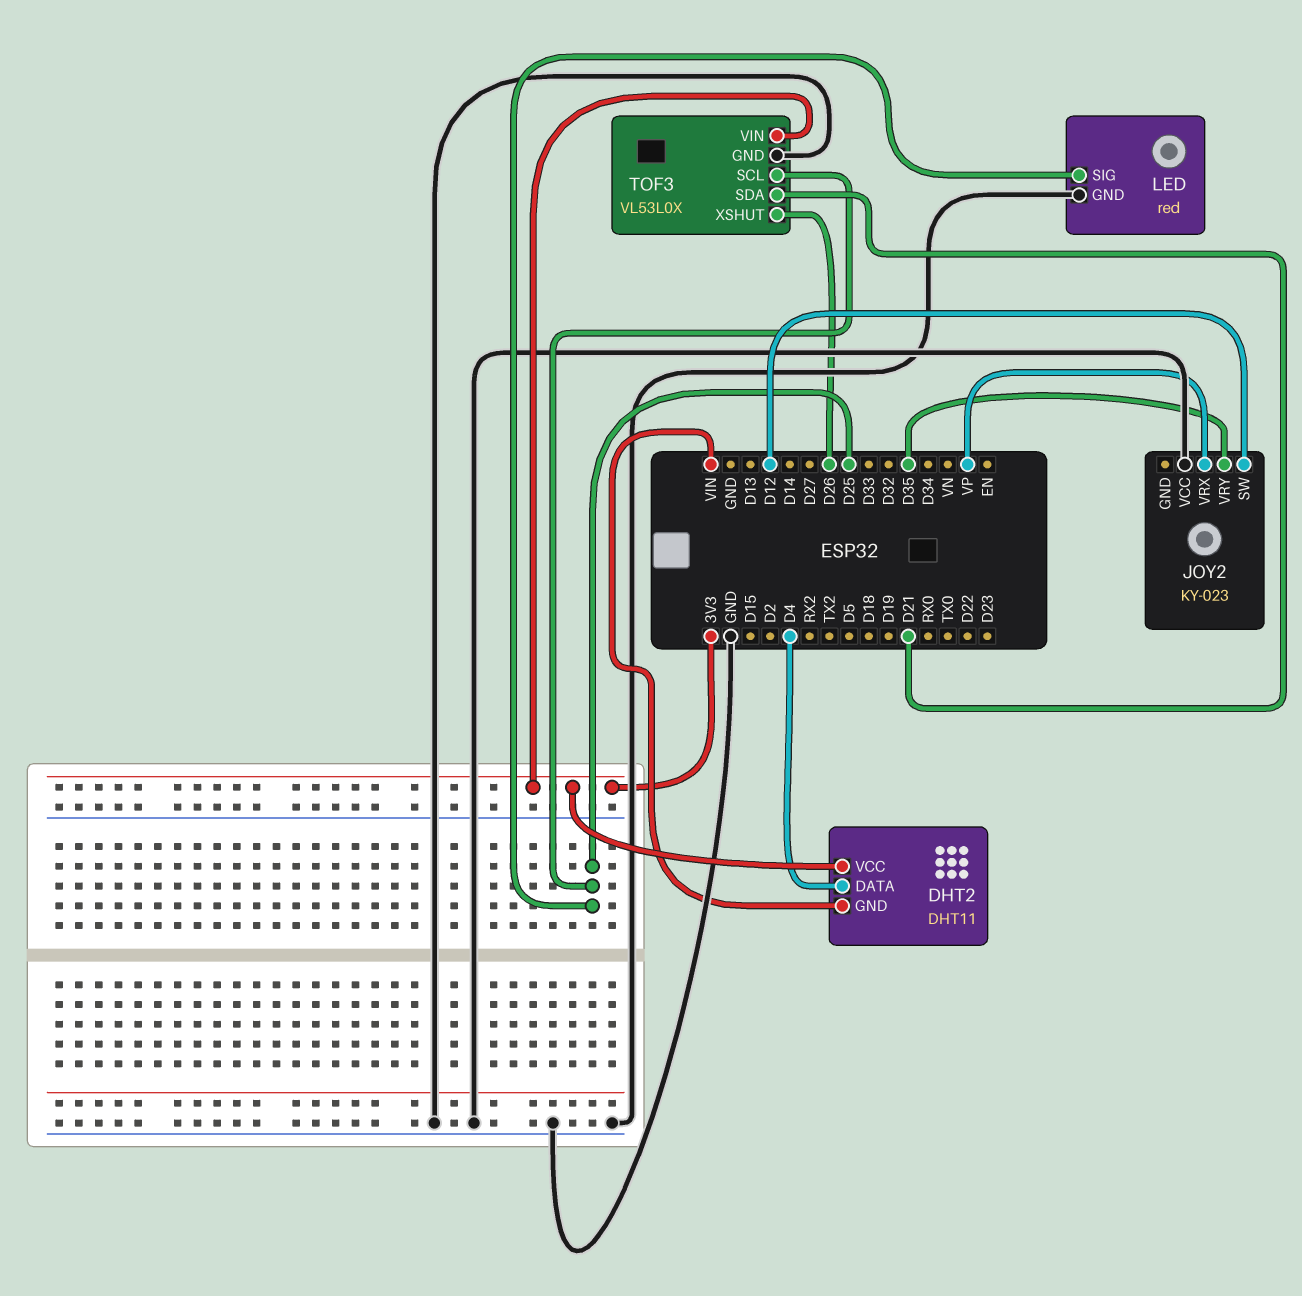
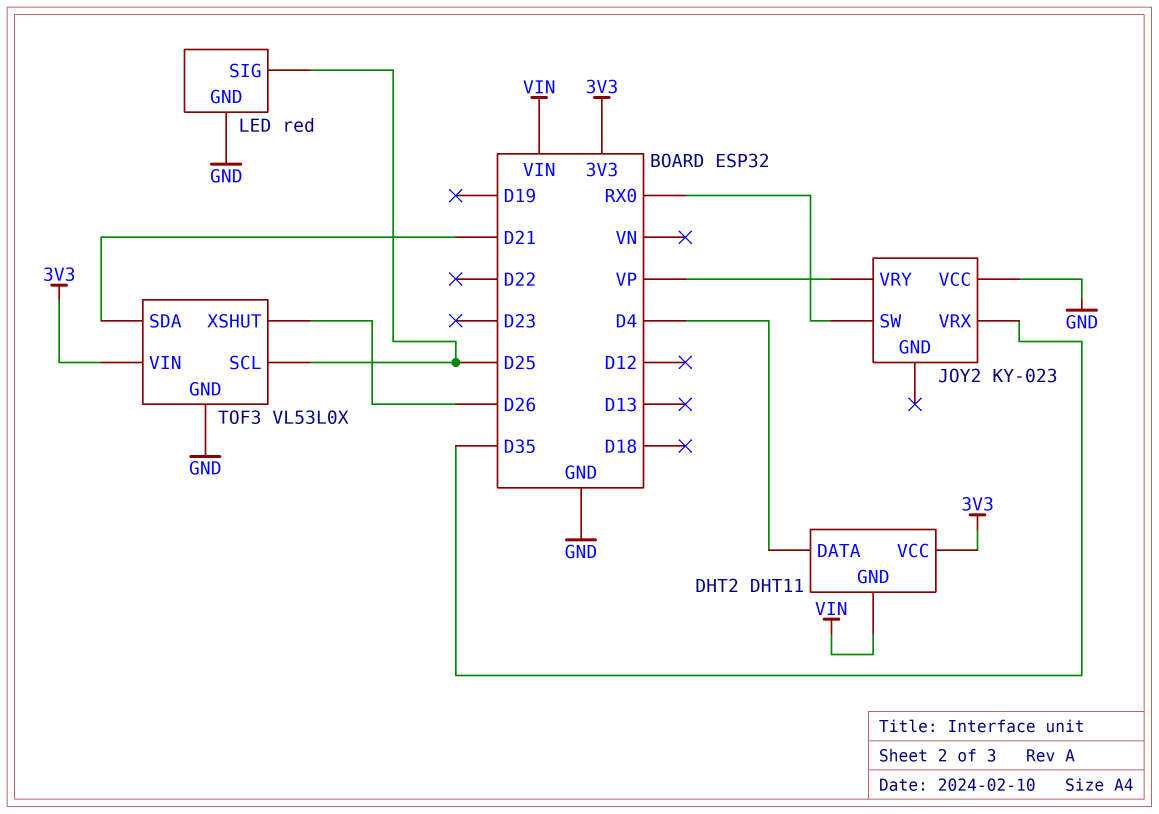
JOY2 pin SW: D12 -> RX0
JOY2 pin VRX: VP -> D35
JOY2 pin VRY: D35 -> VP

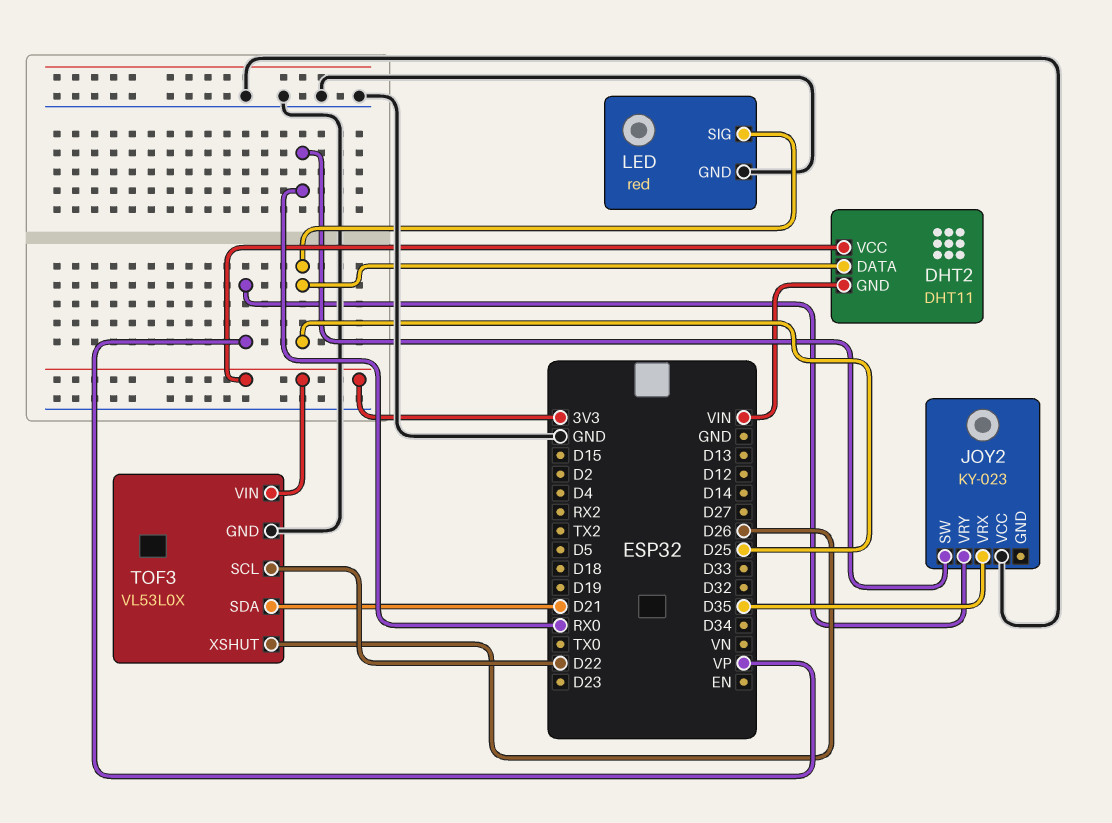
DHT2 pin DATA: D4 -> D25
TOF3 pin SCL: D25 -> D22

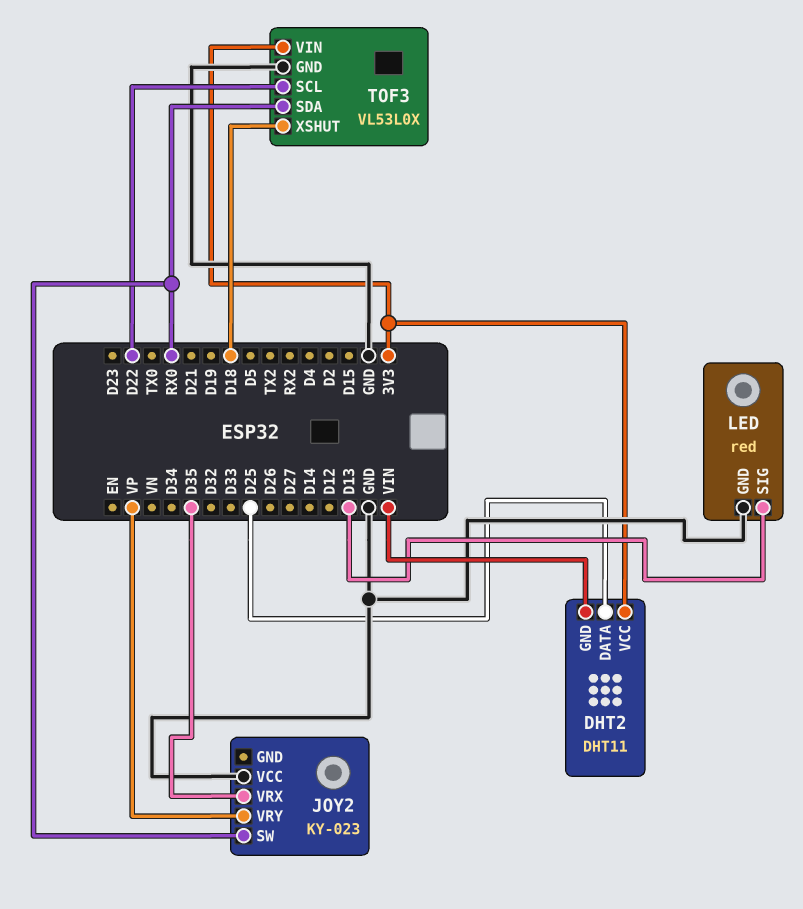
LED pin SIG: D25 -> D13
TOF3 pin SDA: D21 -> RX0
TOF3 pin XSHUT: D26 -> D18

